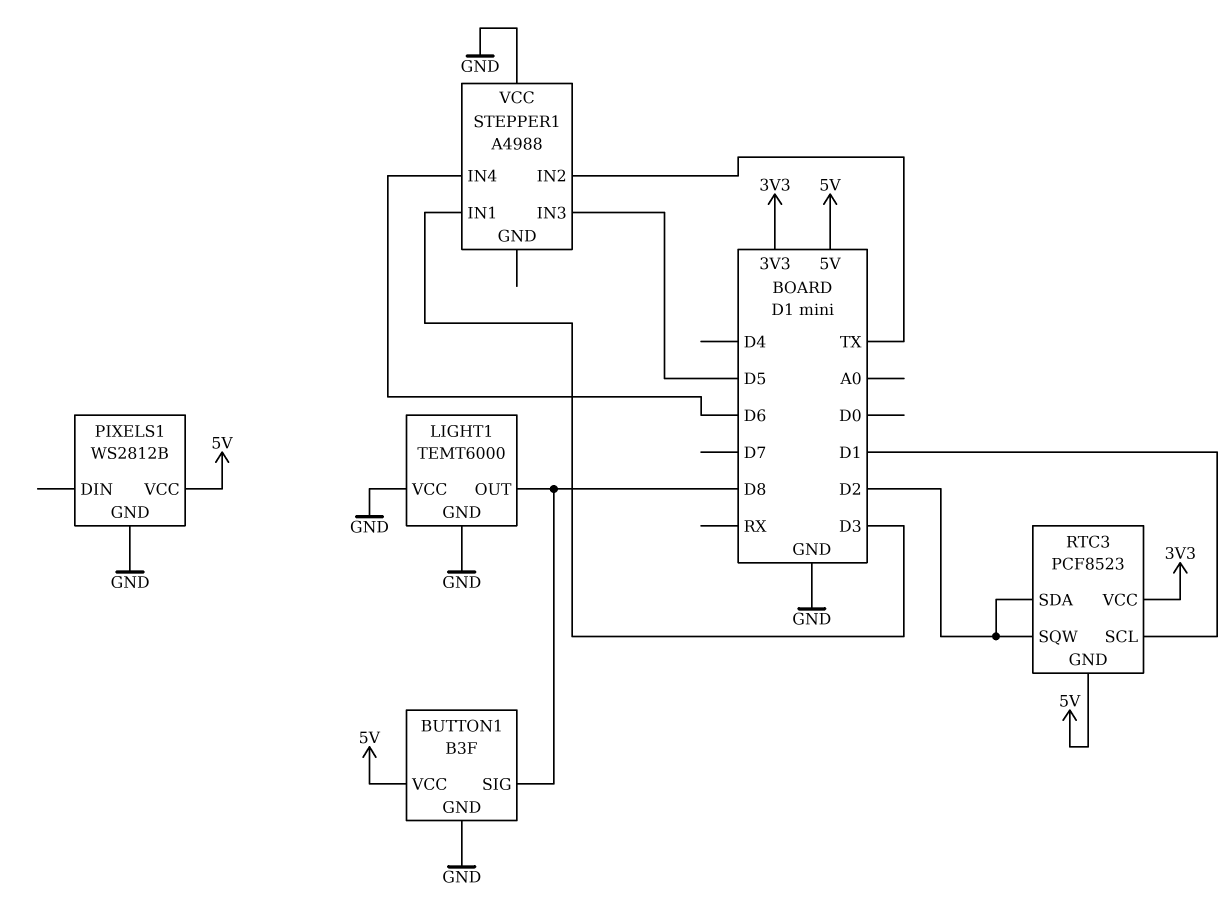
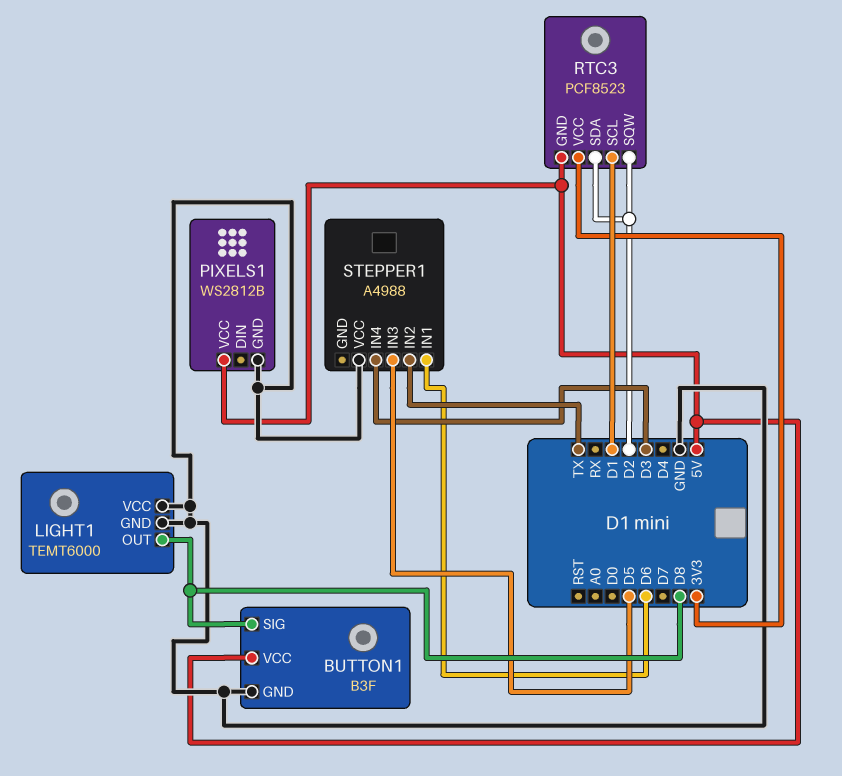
STEPPER1 pin IN1: D3 -> D6
STEPPER1 pin IN4: D6 -> D3

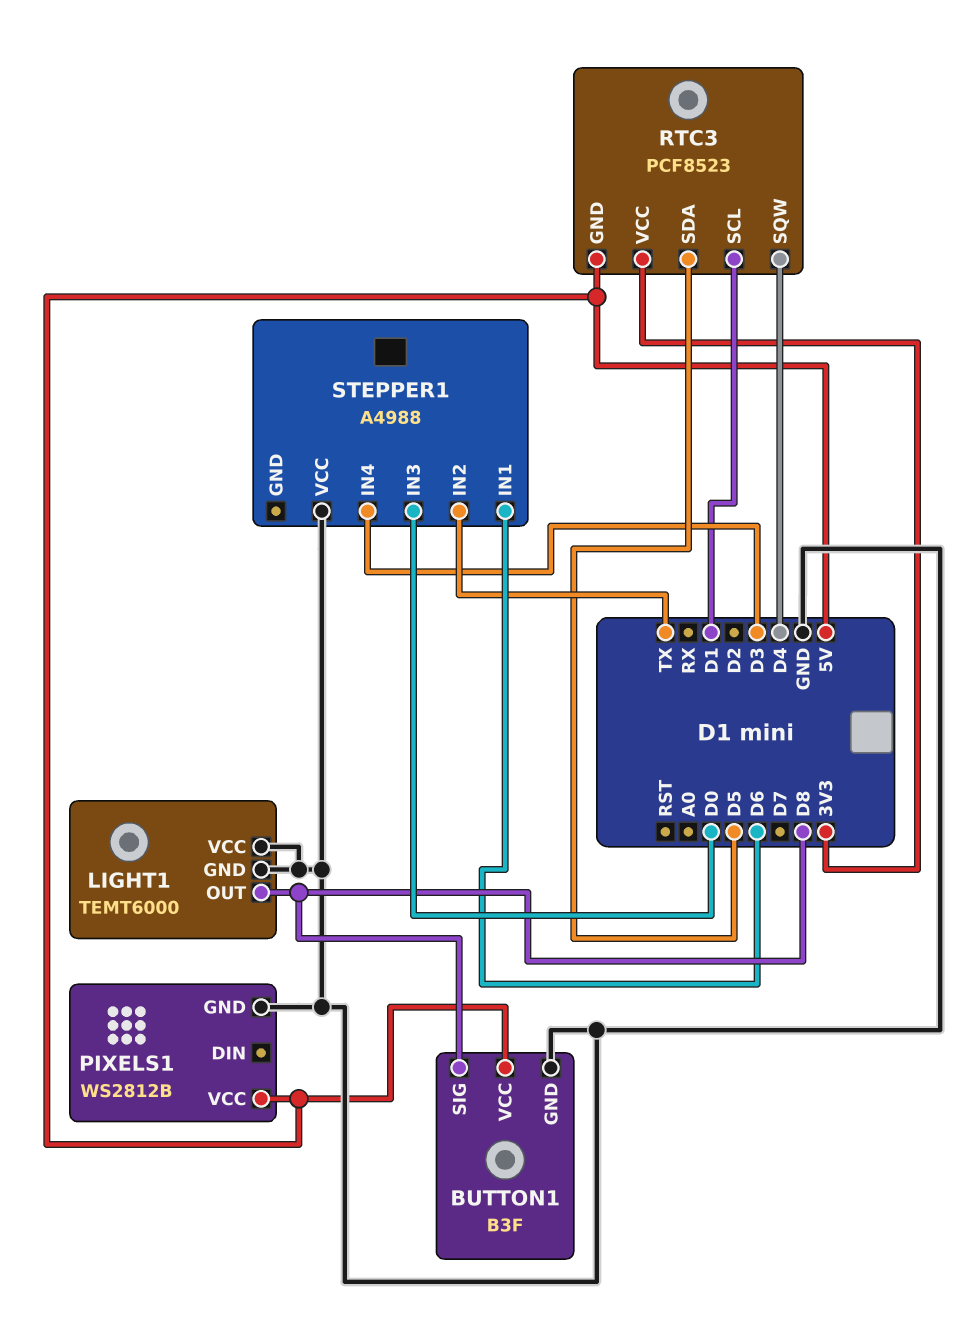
RTC3 pin SDA: D2 -> D5
RTC3 pin SQW: D2 -> D4
STEPPER1 pin IN3: D5 -> D0

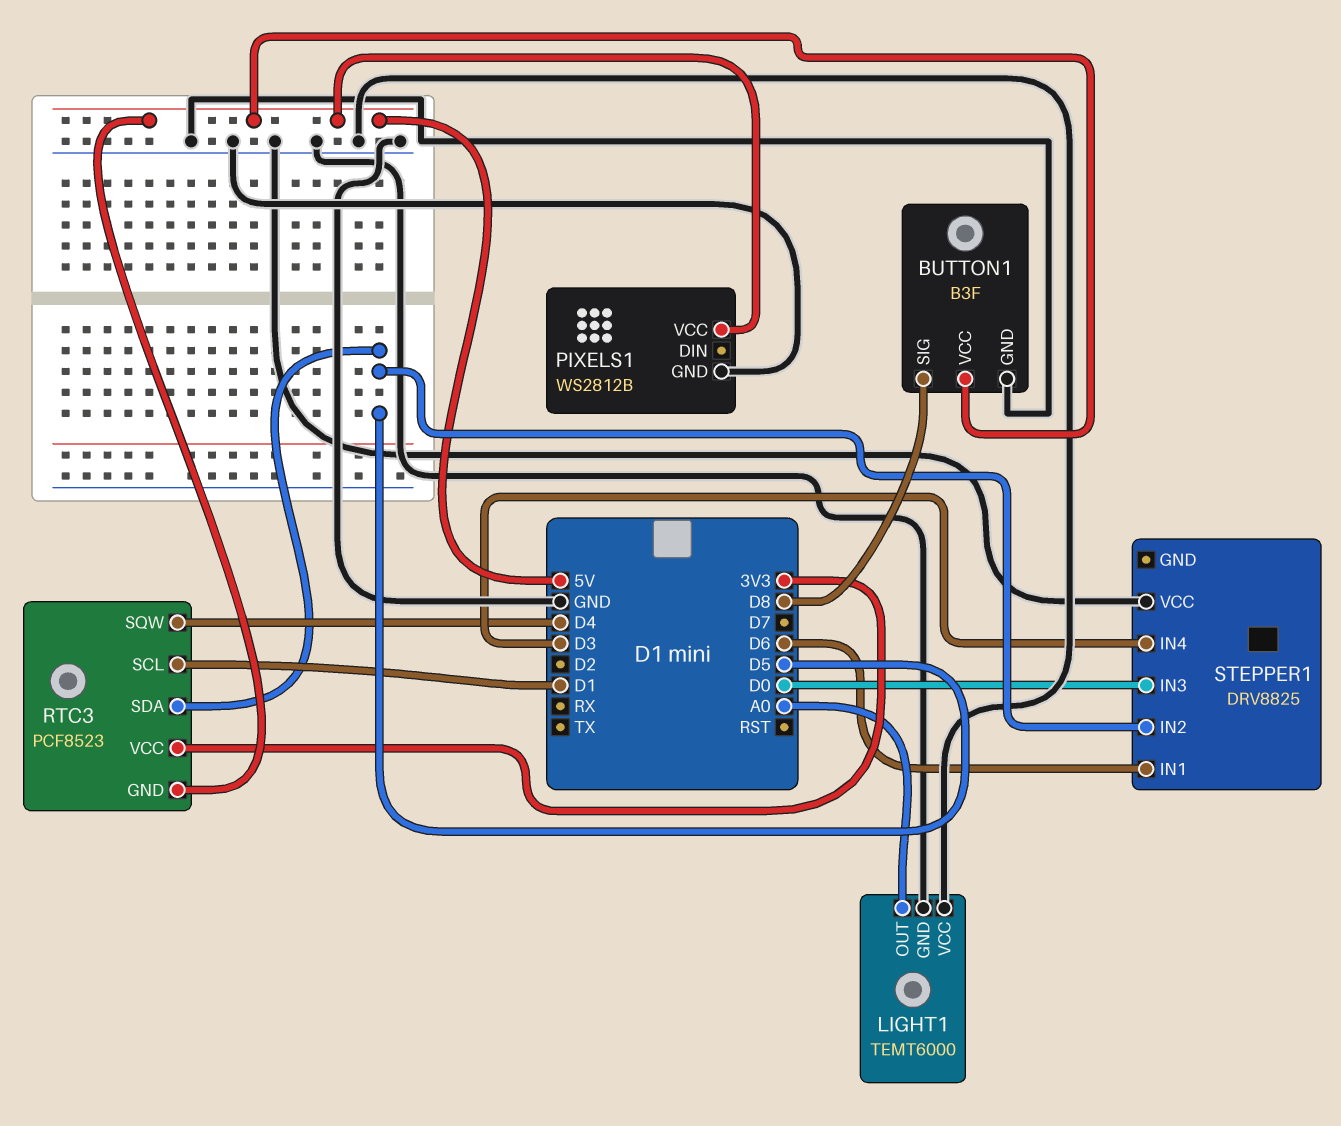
LIGHT1 pin OUT: D8 -> A0
STEPPER1: A4988 -> DRV8825
STEPPER1 pin IN2: TX -> D5

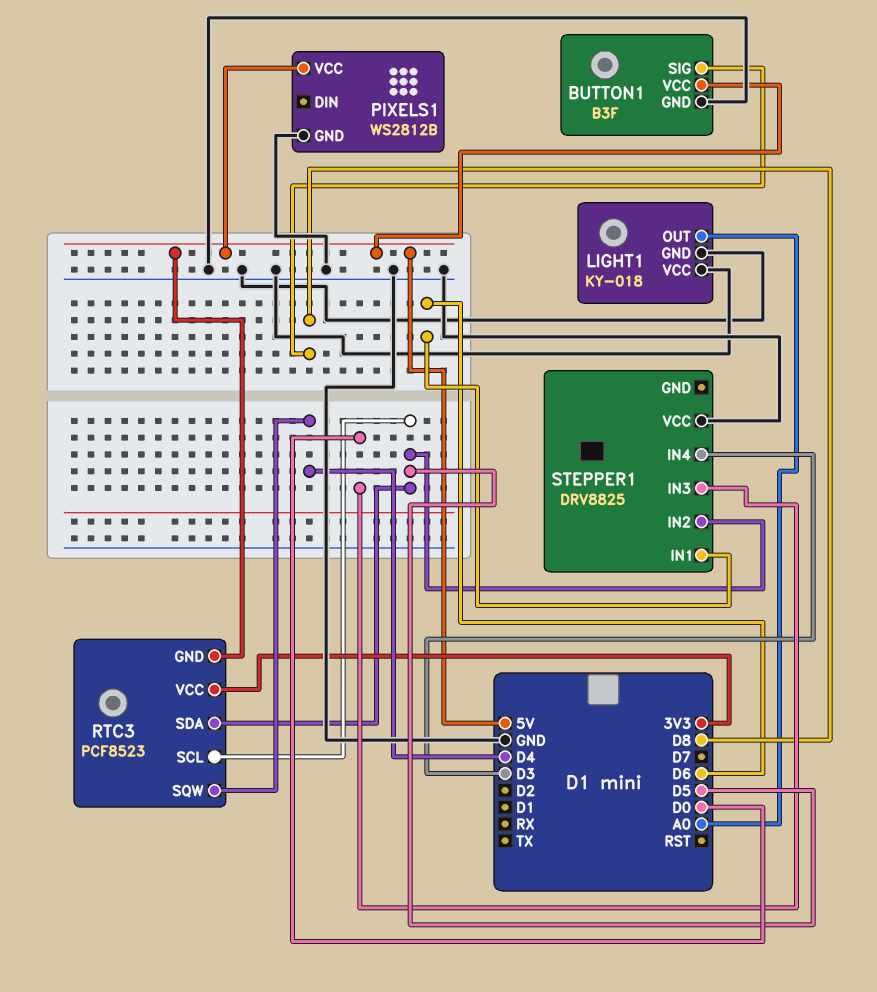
LIGHT1: TEMT6000 -> KY-018
RTC3 pin SCL: D1 -> D5

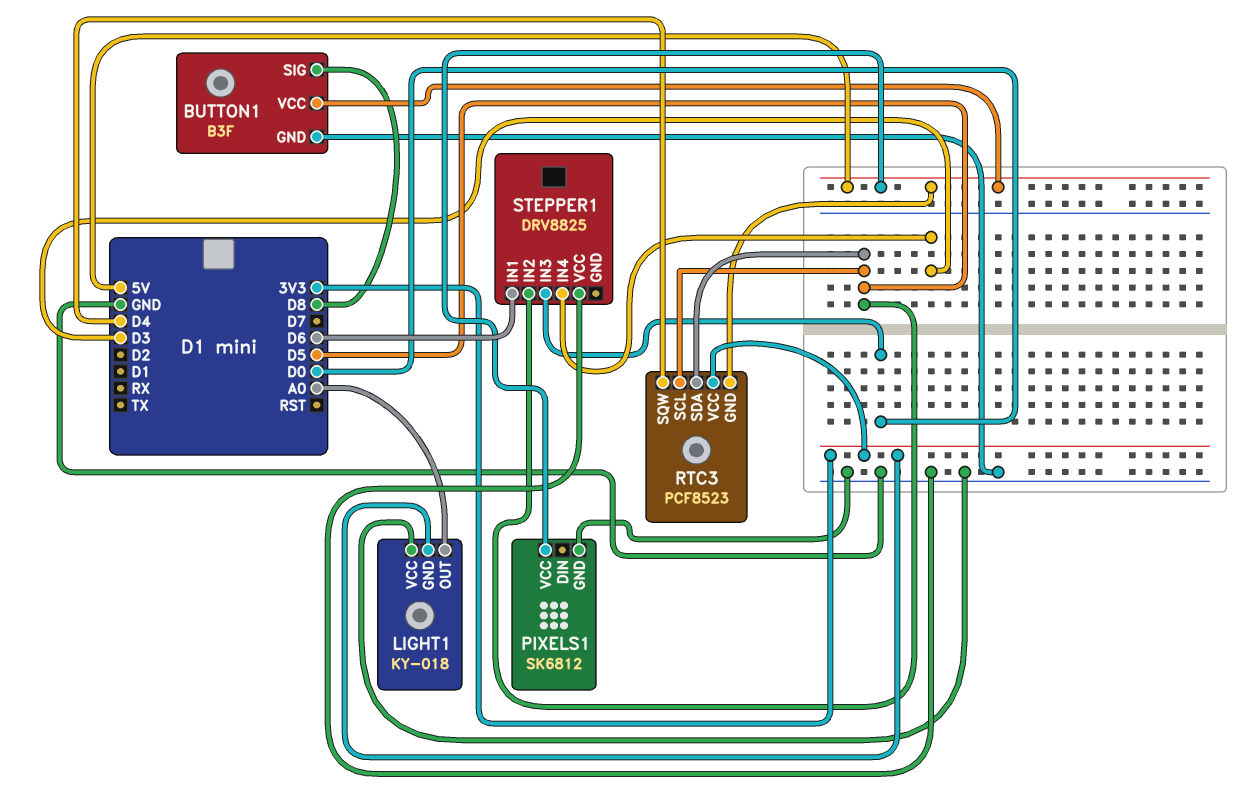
LIGHT1 pin GND: GND -> 3V3
PIXELS1: WS2812B -> SK6812

